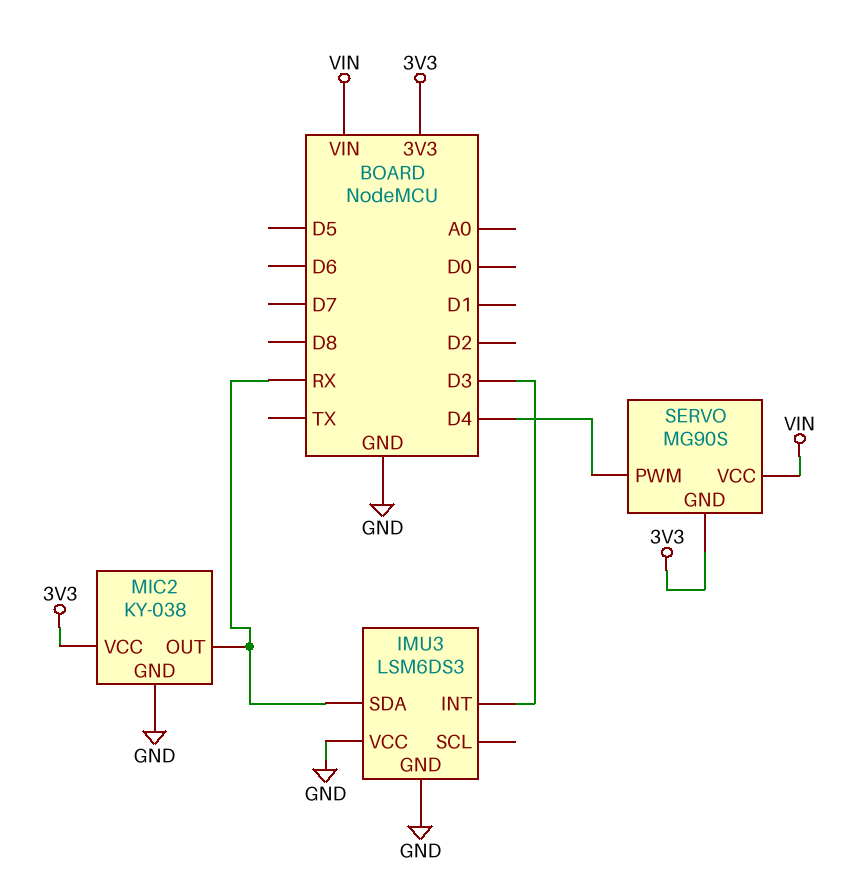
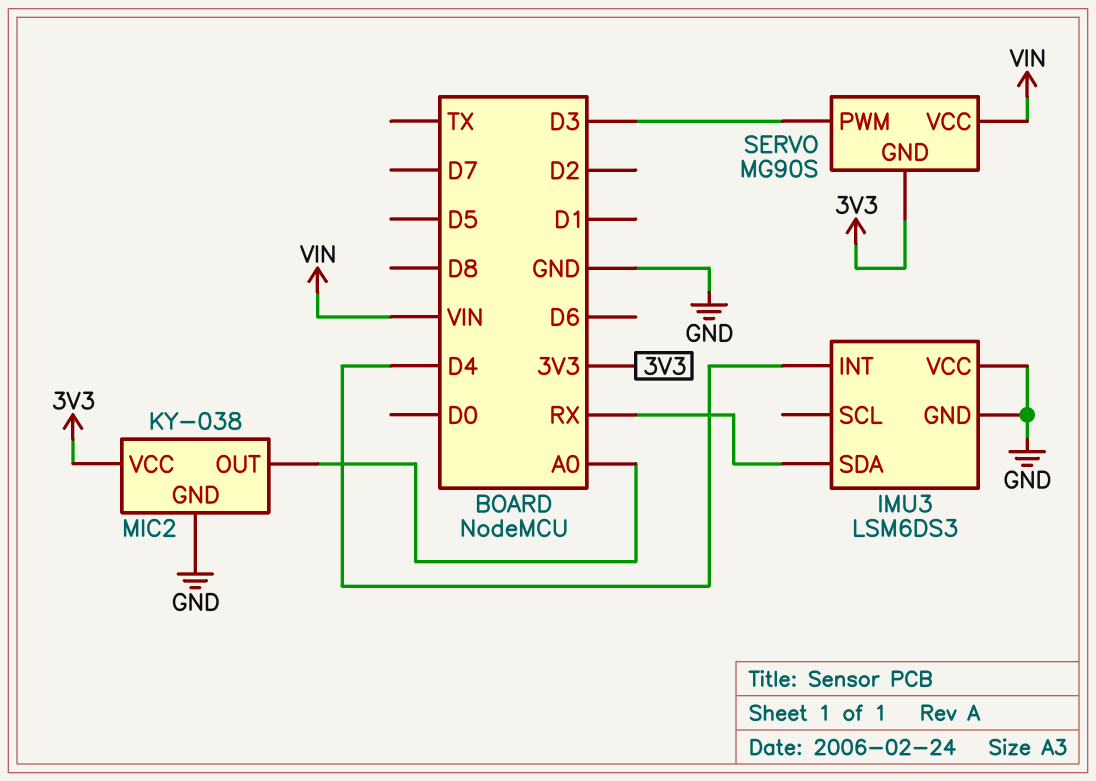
IMU3 pin INT: D3 -> D4
MIC2 pin OUT: RX -> A0
SERVO pin PWM: D4 -> D3

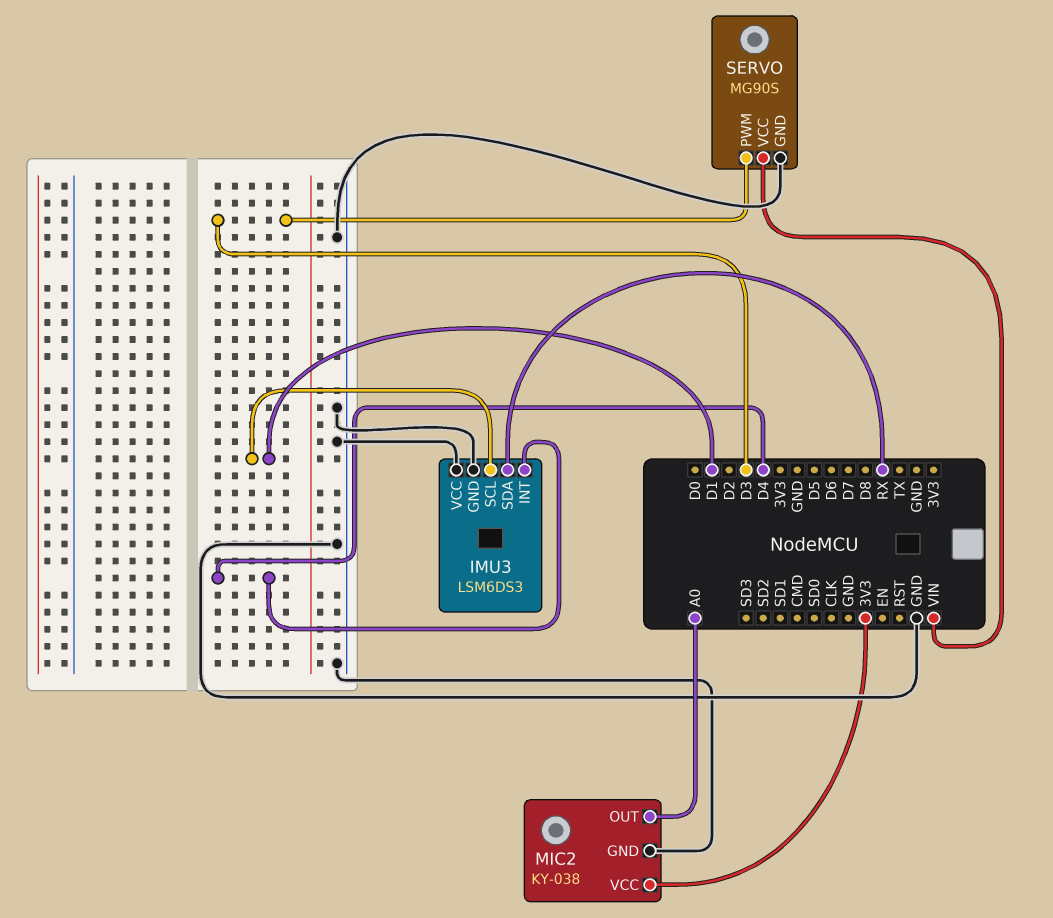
IMU3 pin SCL: none -> D1
SERVO pin GND: 3V3 -> GND

